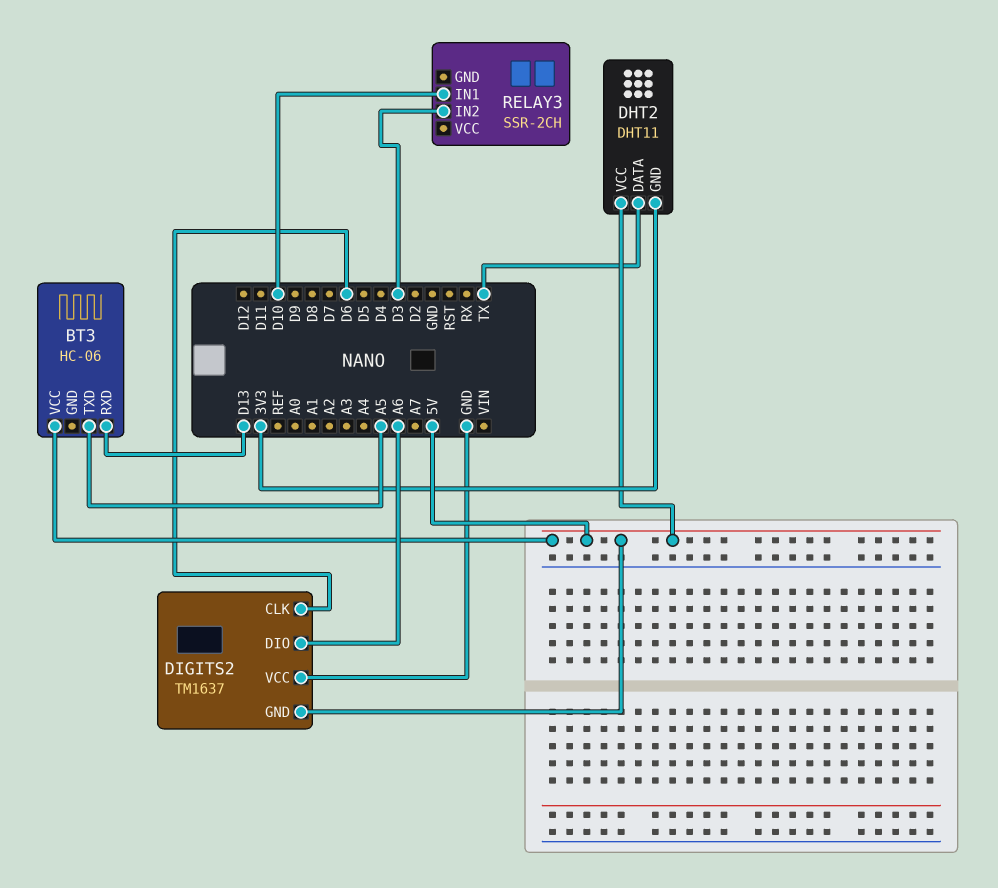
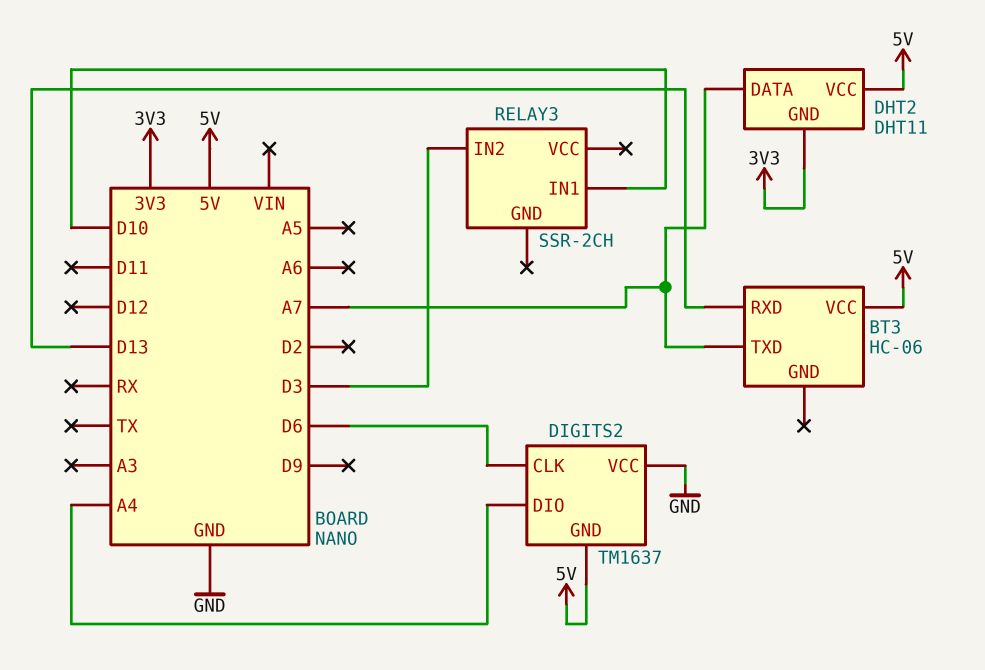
BT3 pin TXD: A5 -> A7
DHT2 pin DATA: TX -> A7
DIGITS2 pin DIO: A6 -> A4

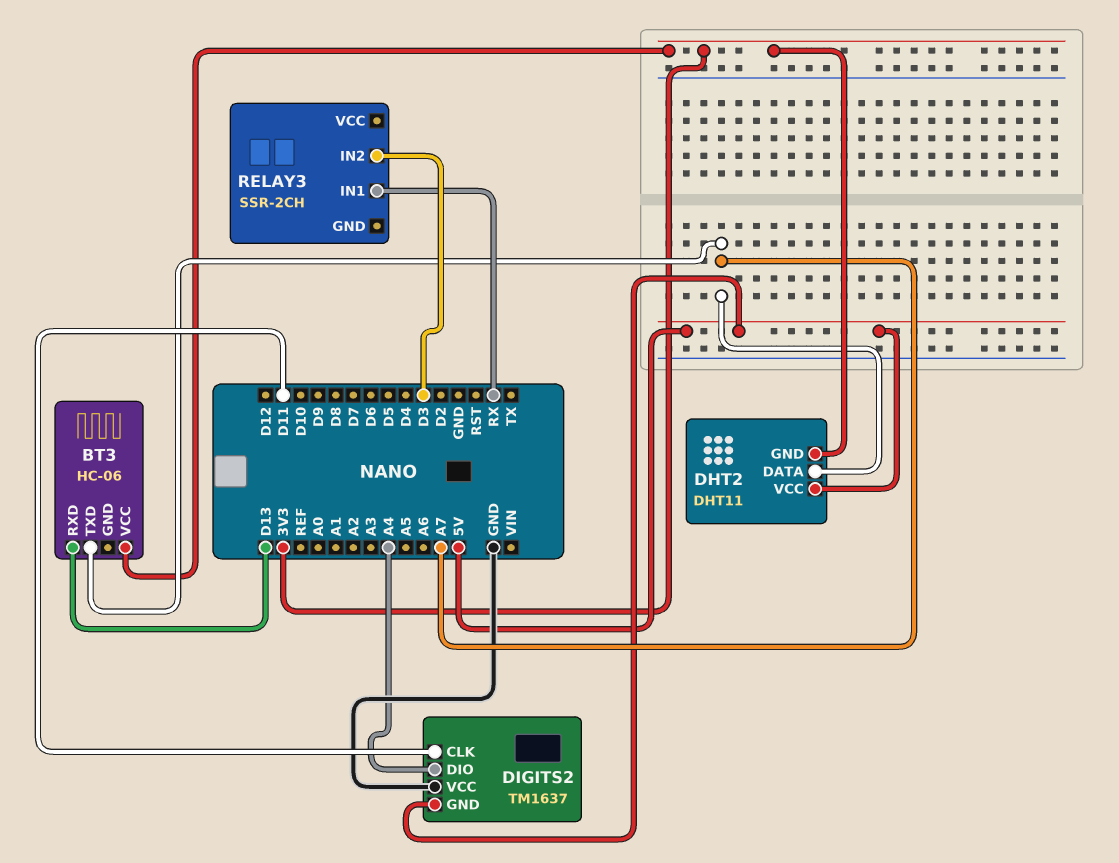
BT3 pin VCC: 5V -> 3V3
DIGITS2 pin CLK: D6 -> D11
RELAY3 pin IN1: D10 -> RX

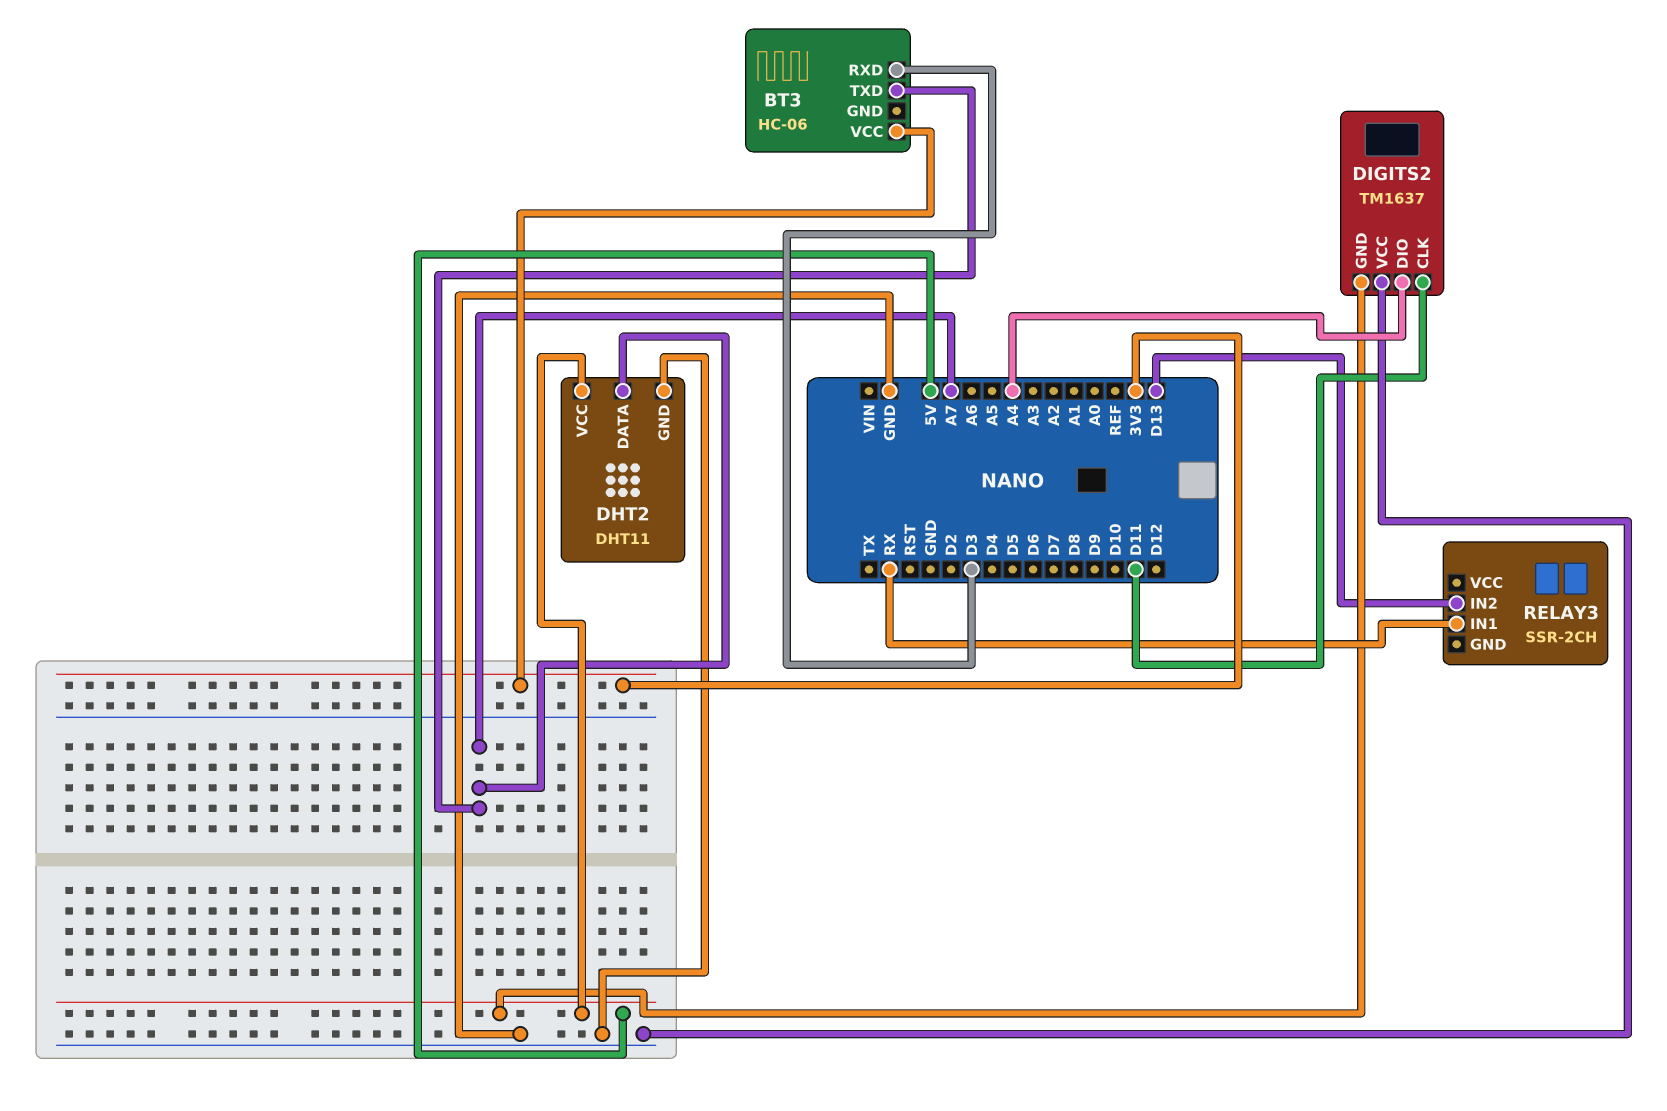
BT3 pin RXD: D13 -> D3
DHT2 pin GND: 3V3 -> GND
RELAY3 pin IN2: D3 -> D13

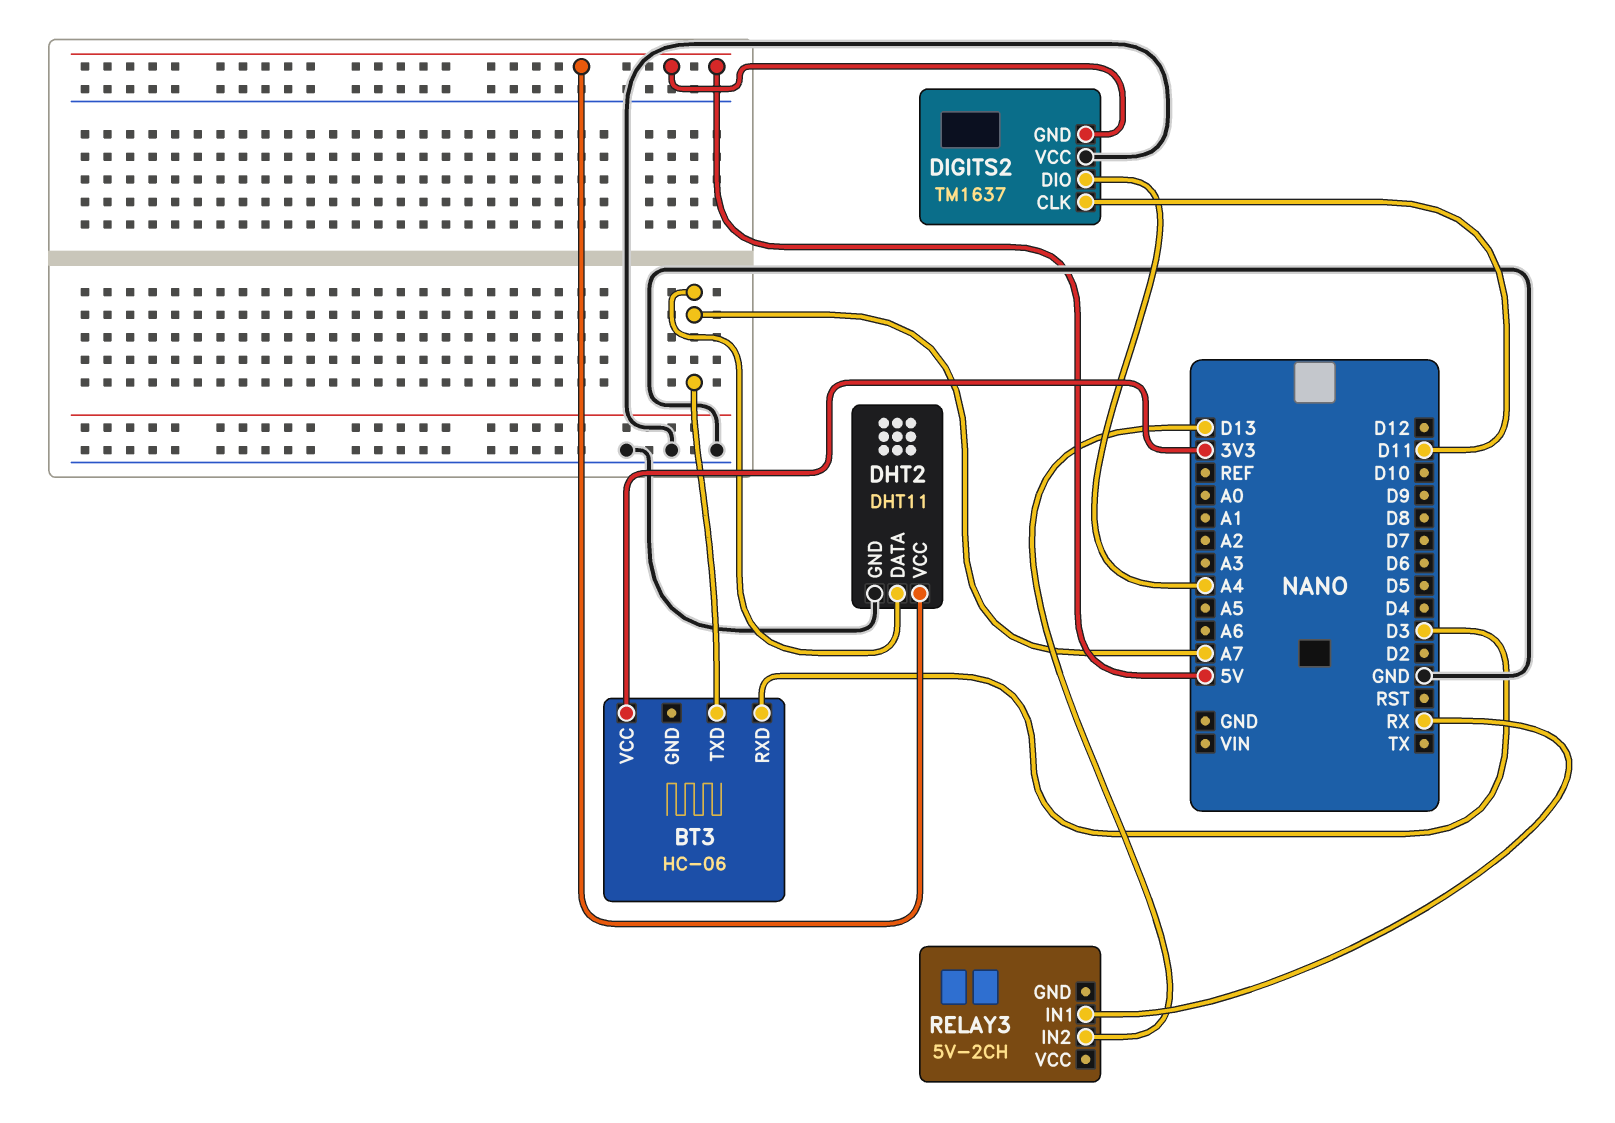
RELAY3: SSR-2CH -> 5V-2CH

